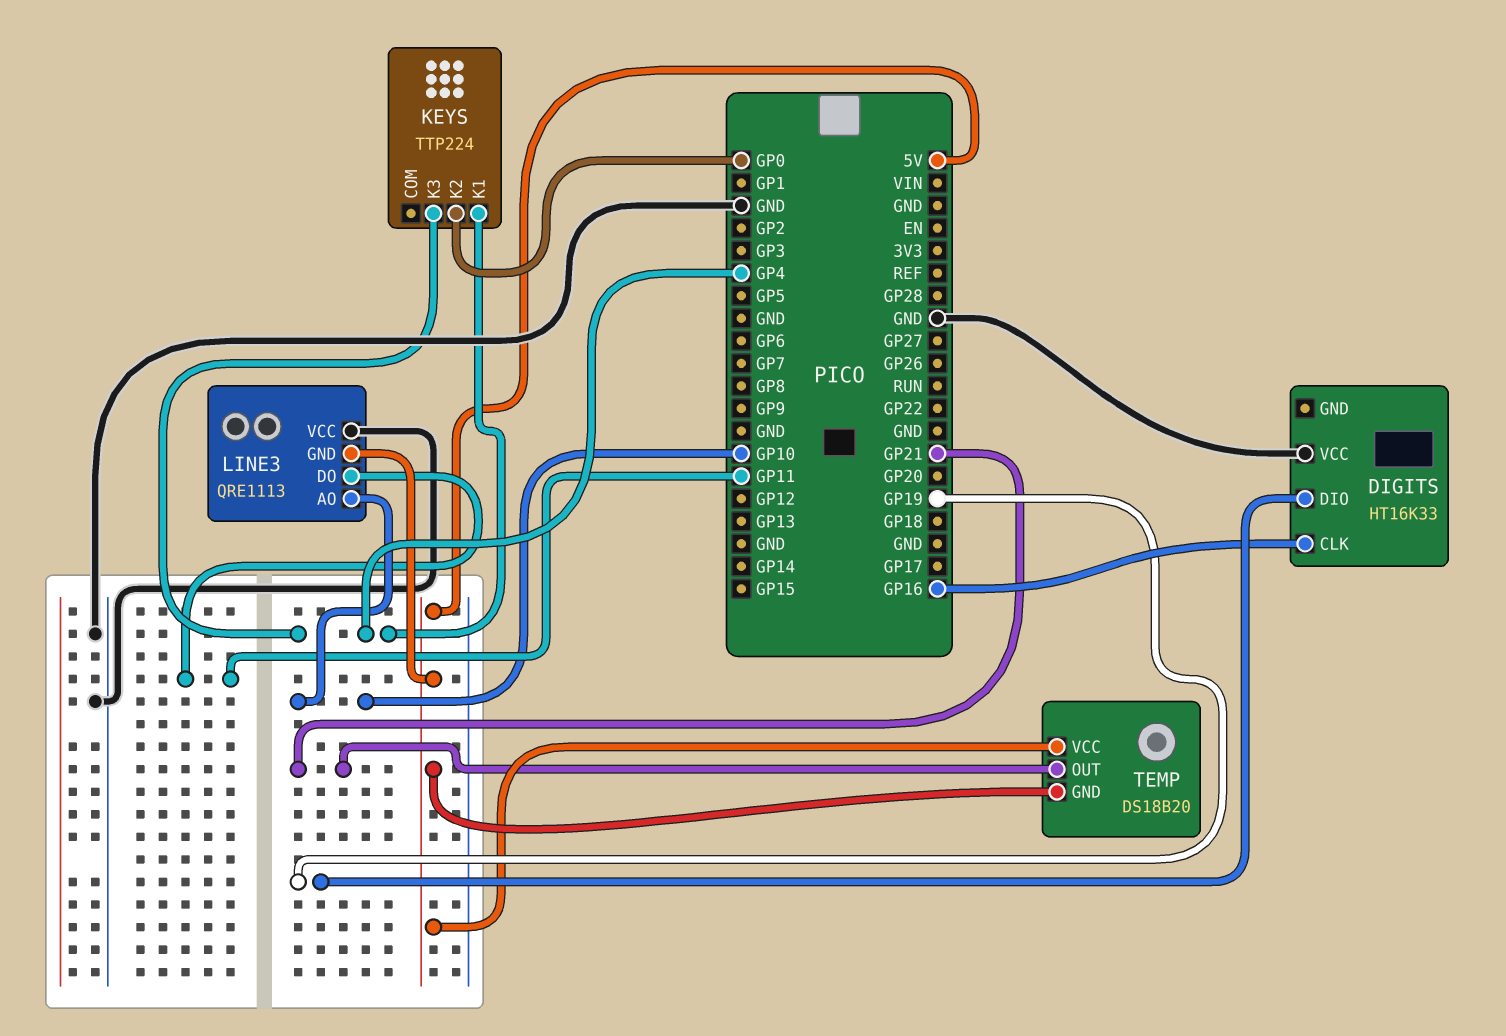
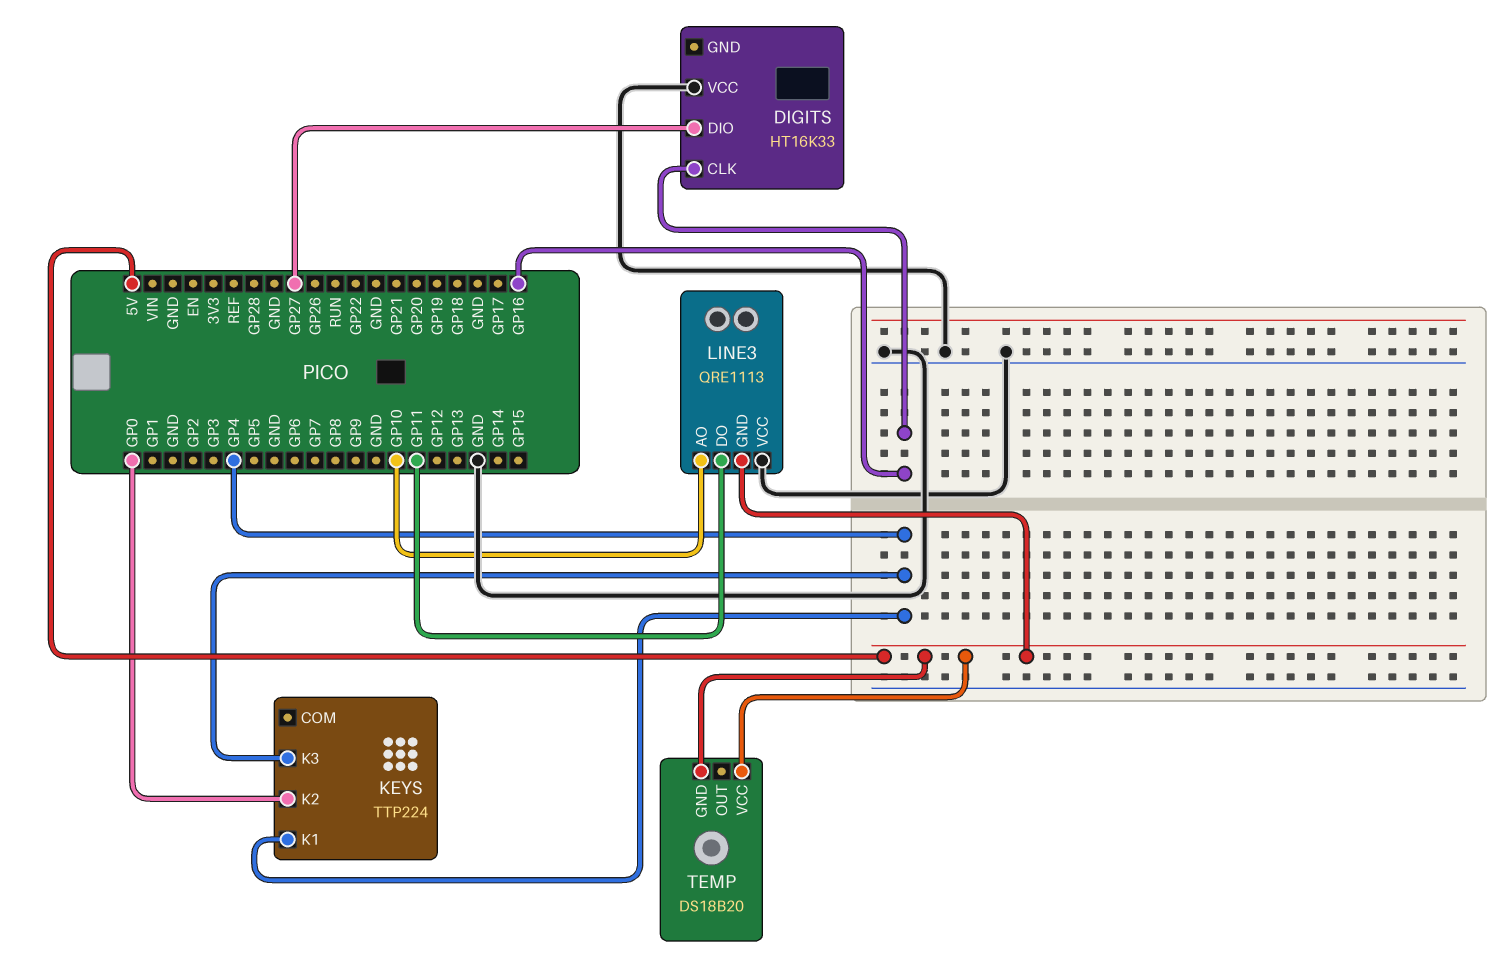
DIGITS pin DIO: GP19 -> GP27
TEMP pin OUT: GP21 -> none

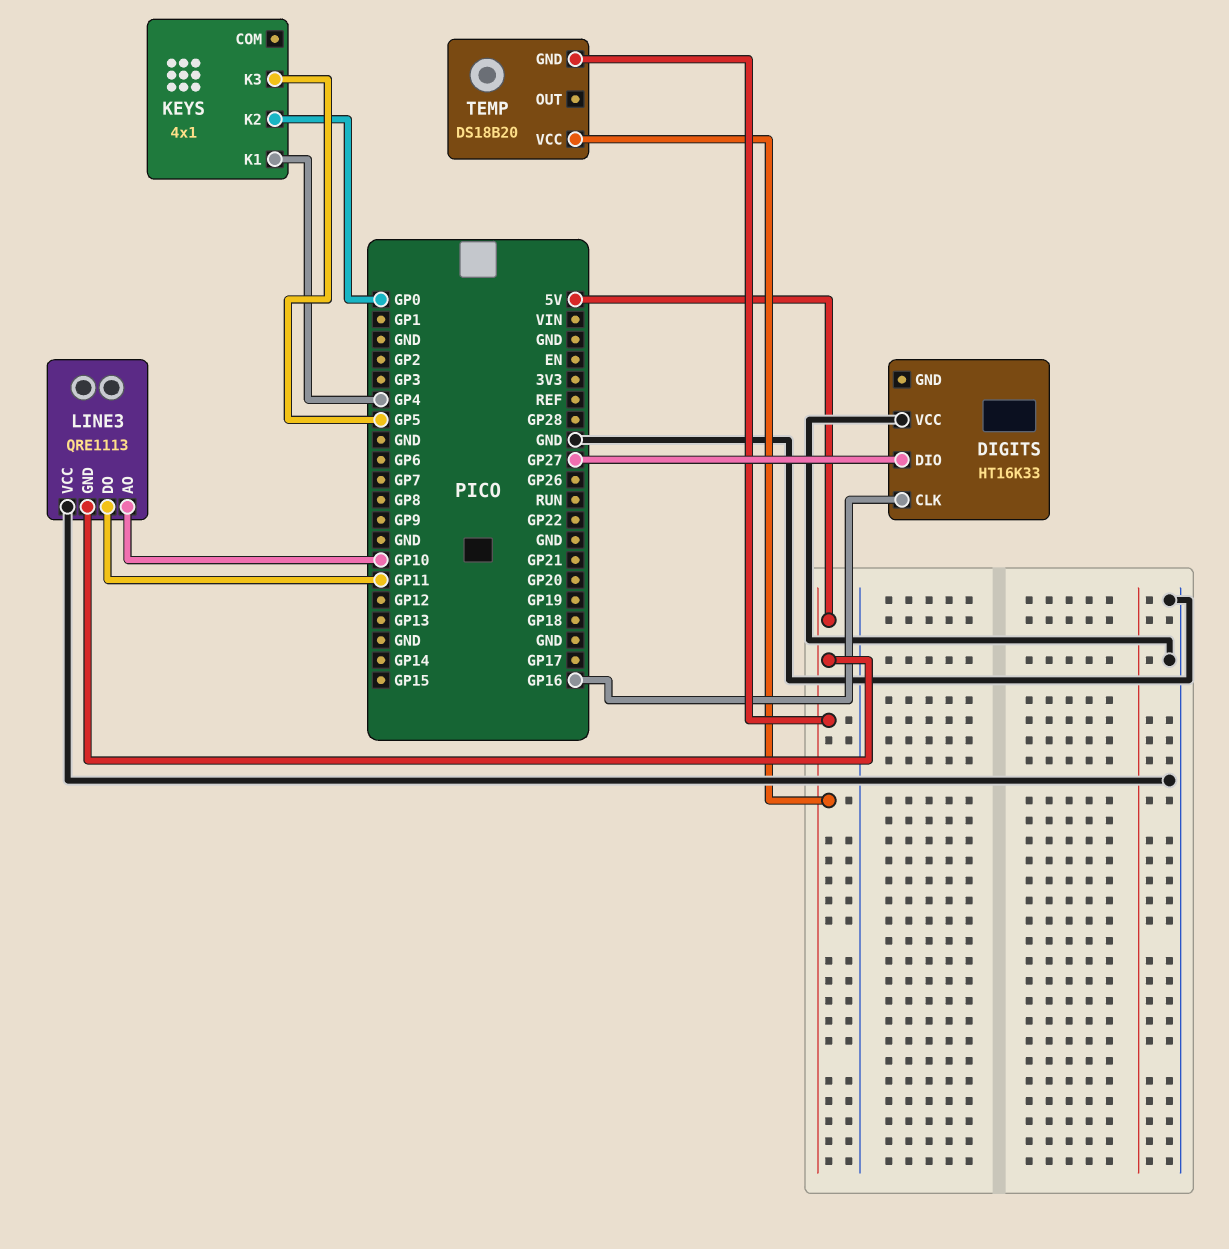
KEYS: TTP224 -> 4x1
KEYS pin K3: GP4 -> GP5

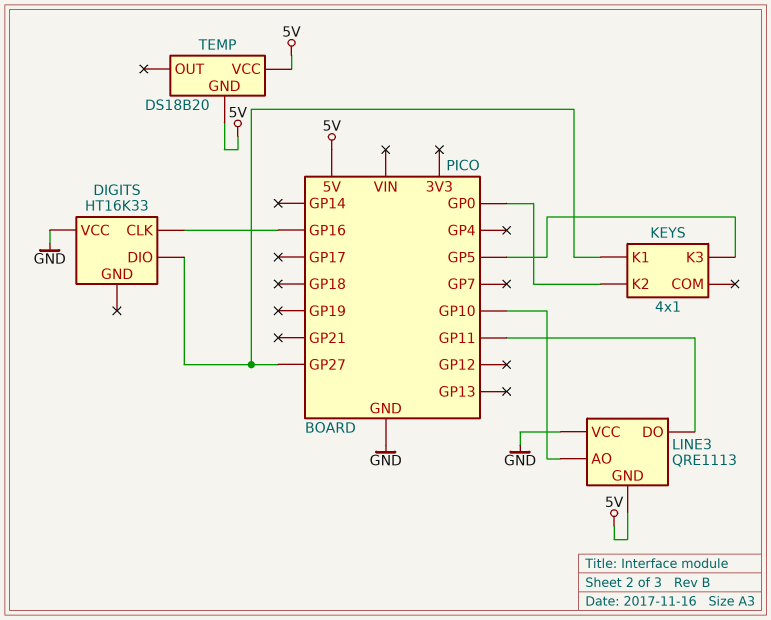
KEYS pin K1: GP4 -> GP27

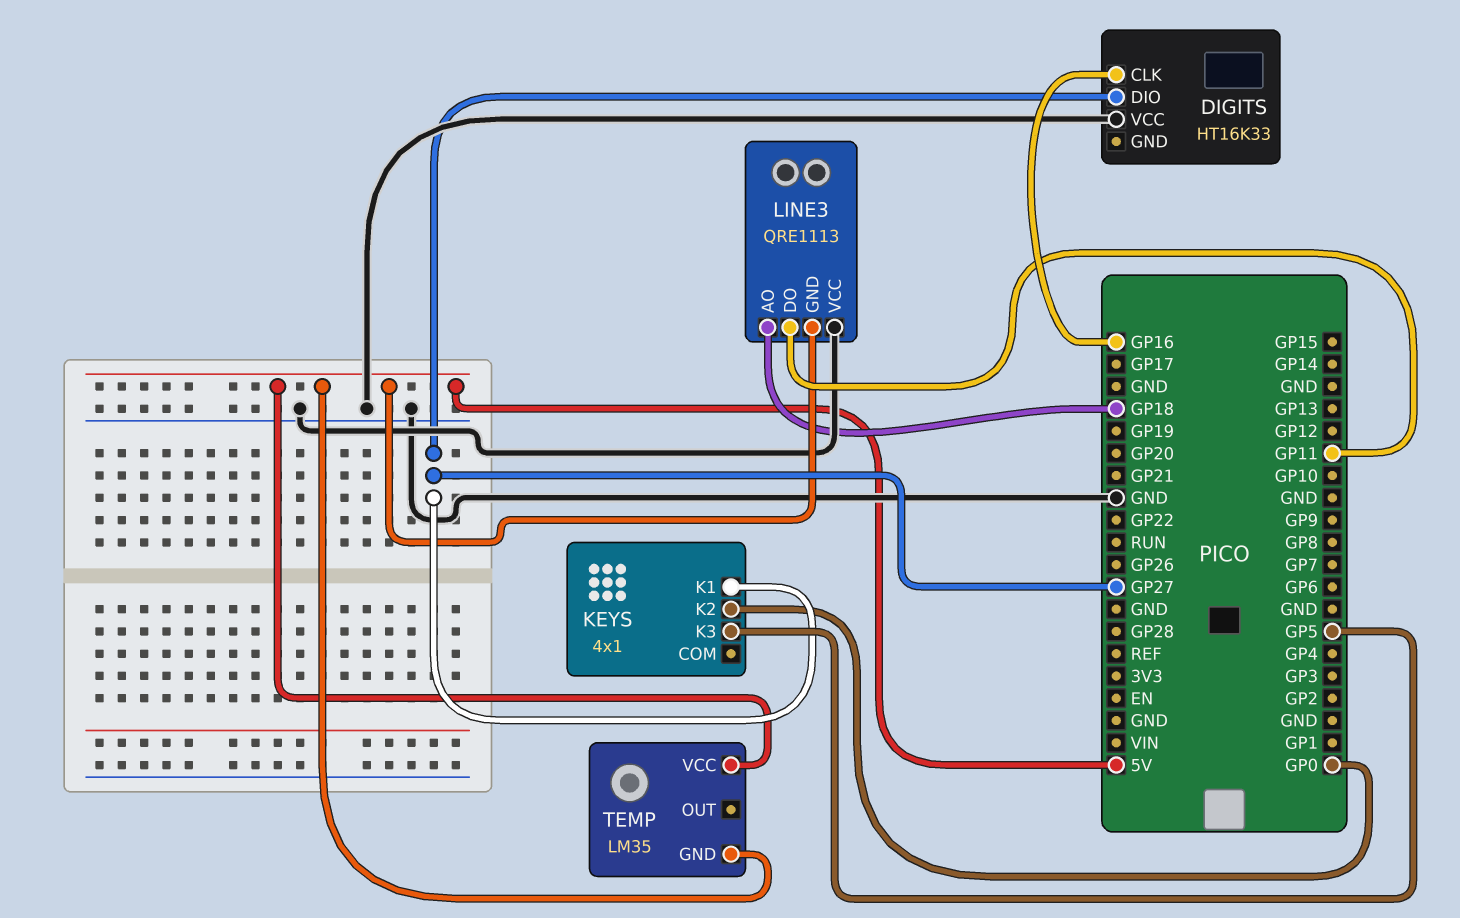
LINE3 pin AO: GP10 -> GP18
TEMP: DS18B20 -> LM35

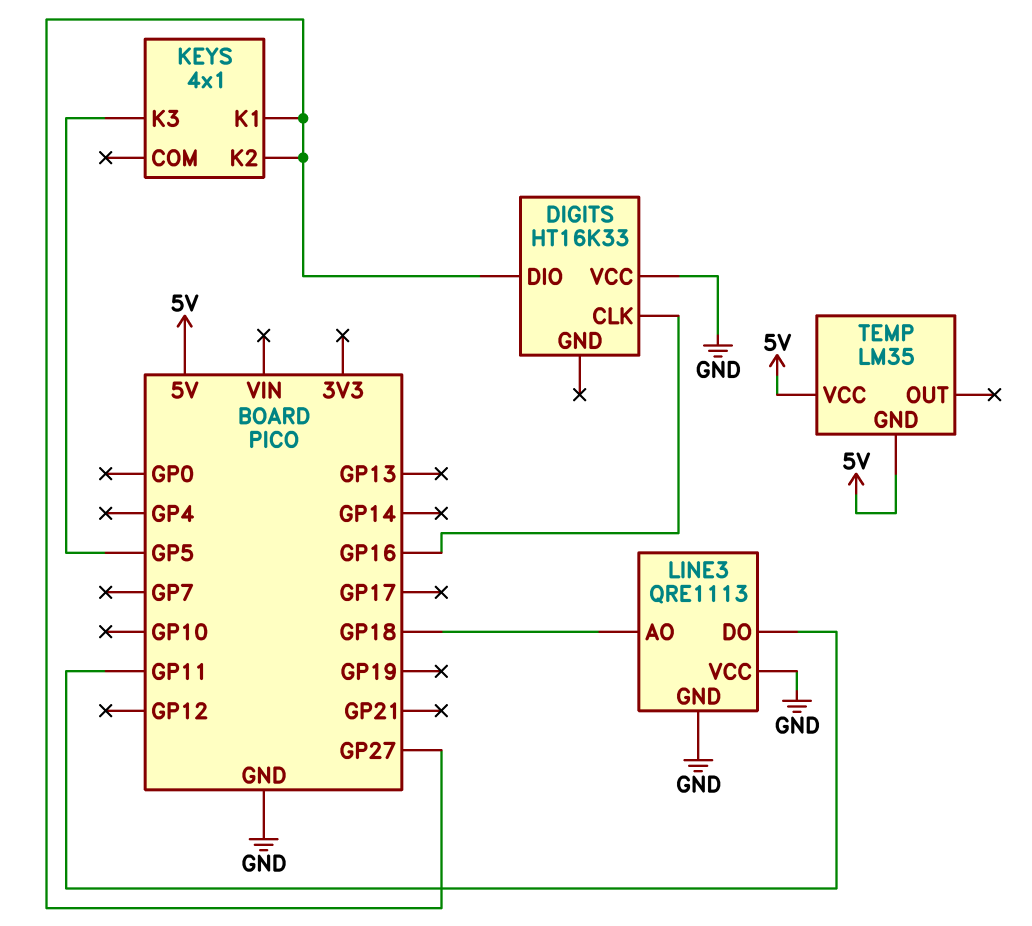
KEYS pin K2: GP0 -> GP27
LINE3 pin GND: 5V -> GND

